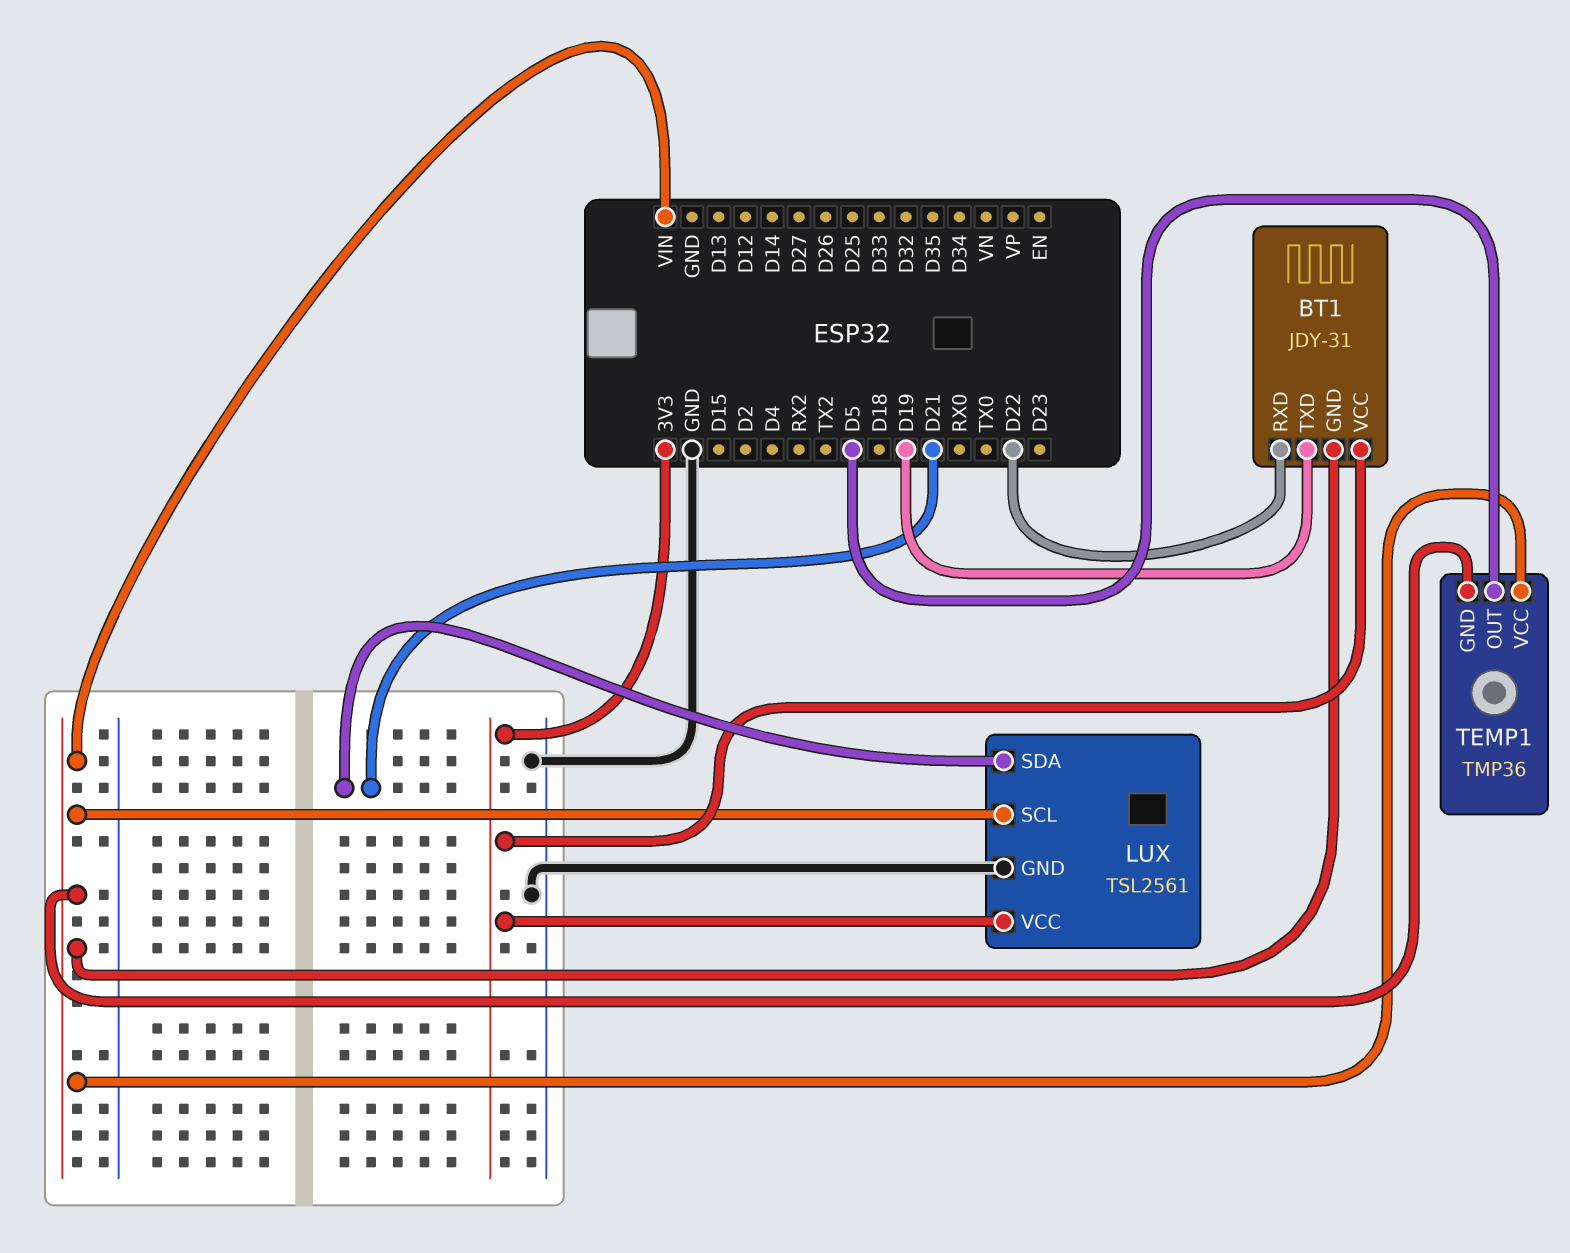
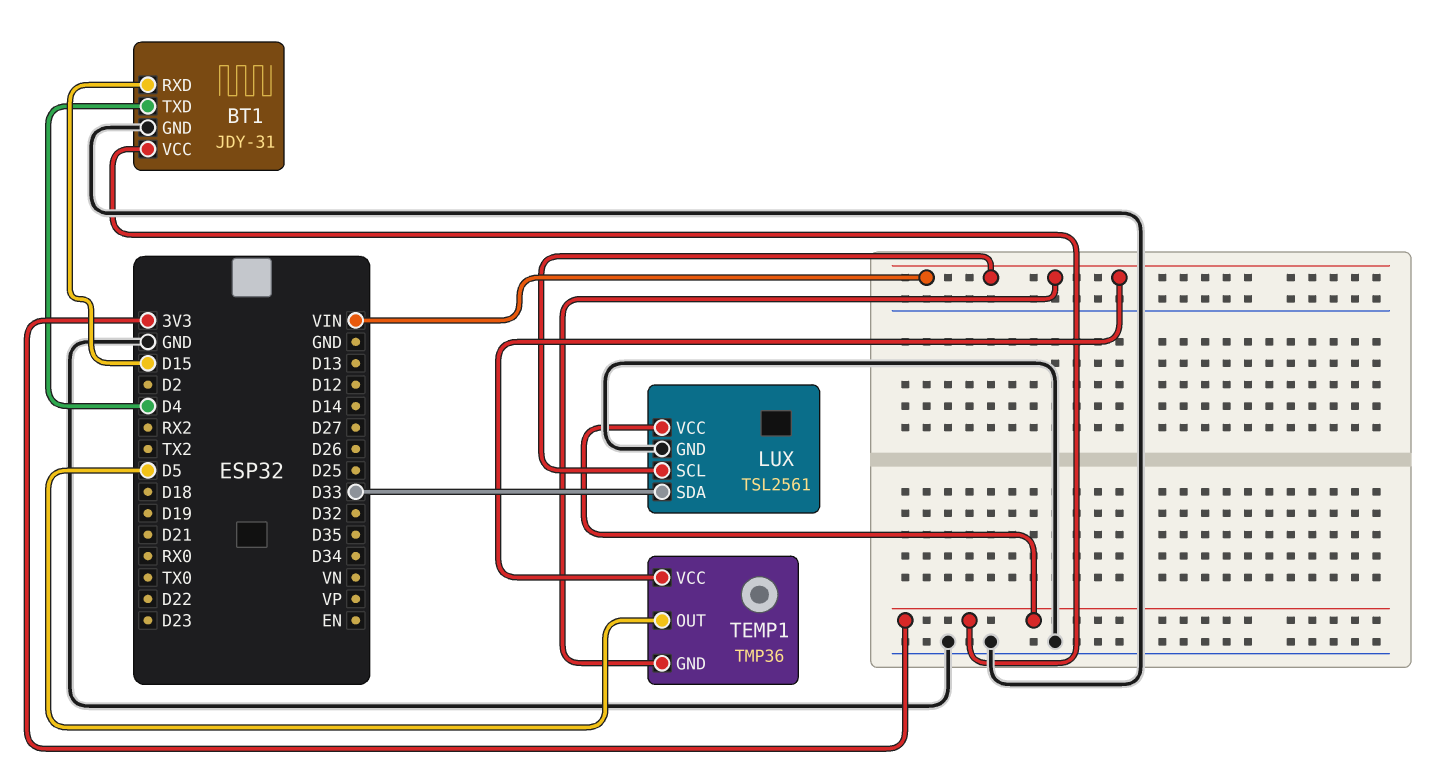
BT1 pin GND: VIN -> GND
BT1 pin RXD: D22 -> D15
BT1 pin TXD: D19 -> D4
LUX pin SDA: D21 -> D33

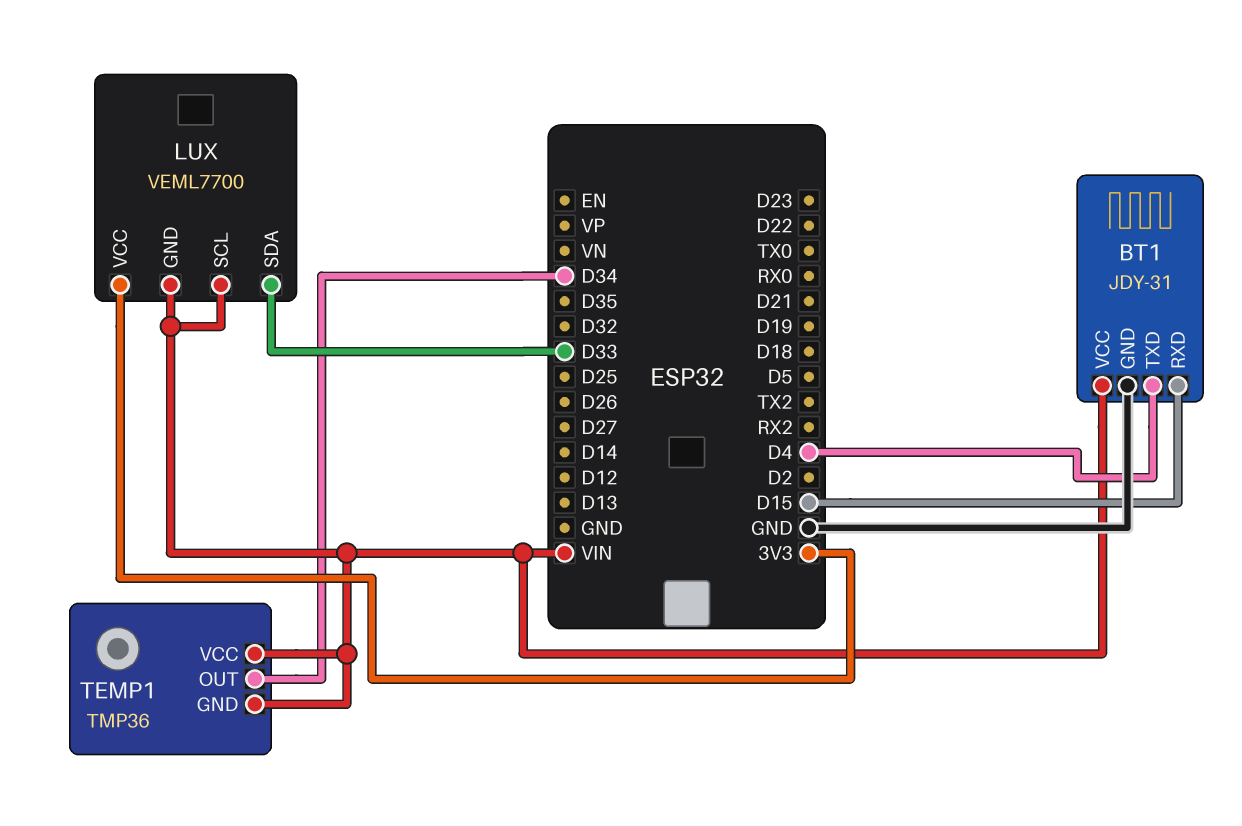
BT1 pin VCC: 3V3 -> VIN
LUX: TSL2561 -> VEML7700
LUX pin GND: GND -> VIN
TEMP1 pin OUT: D5 -> D34

